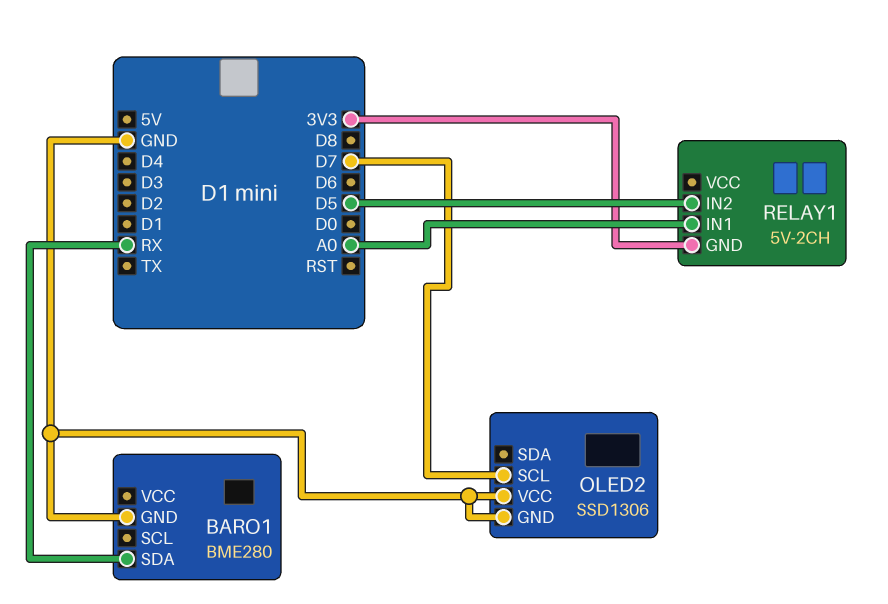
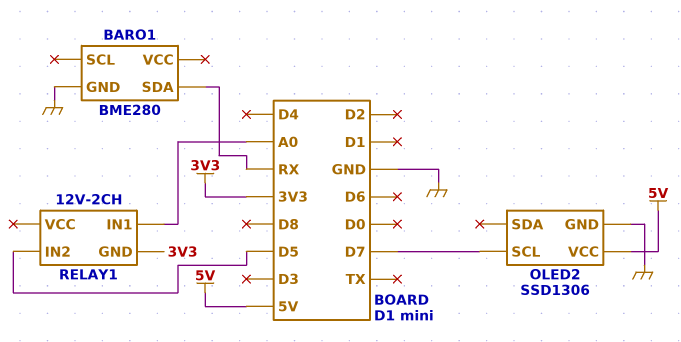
OLED2 pin VCC: GND -> 5V
RELAY1: 5V-2CH -> 12V-2CH

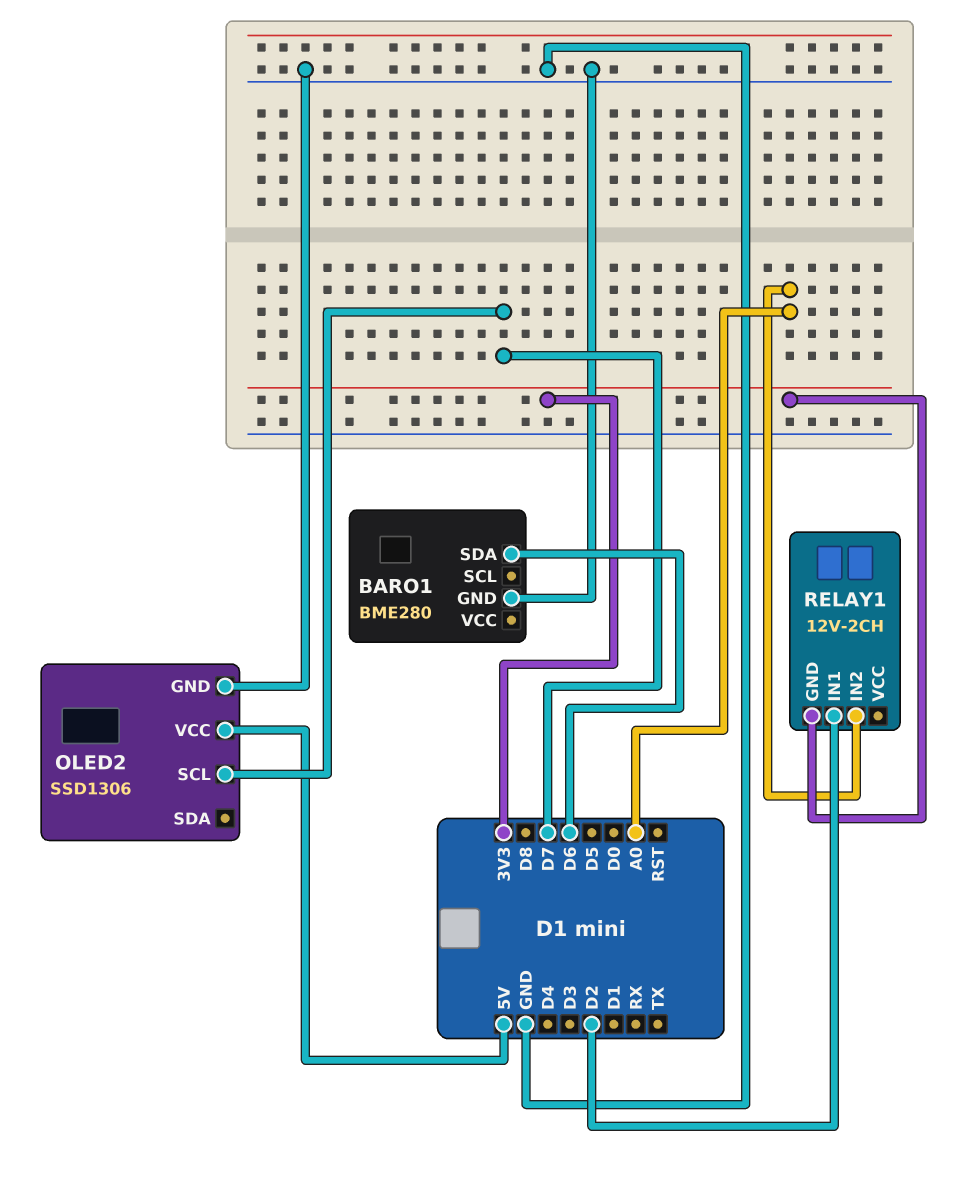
BARO1 pin SDA: RX -> D6
RELAY1 pin IN1: A0 -> D2
RELAY1 pin IN2: D5 -> A0

